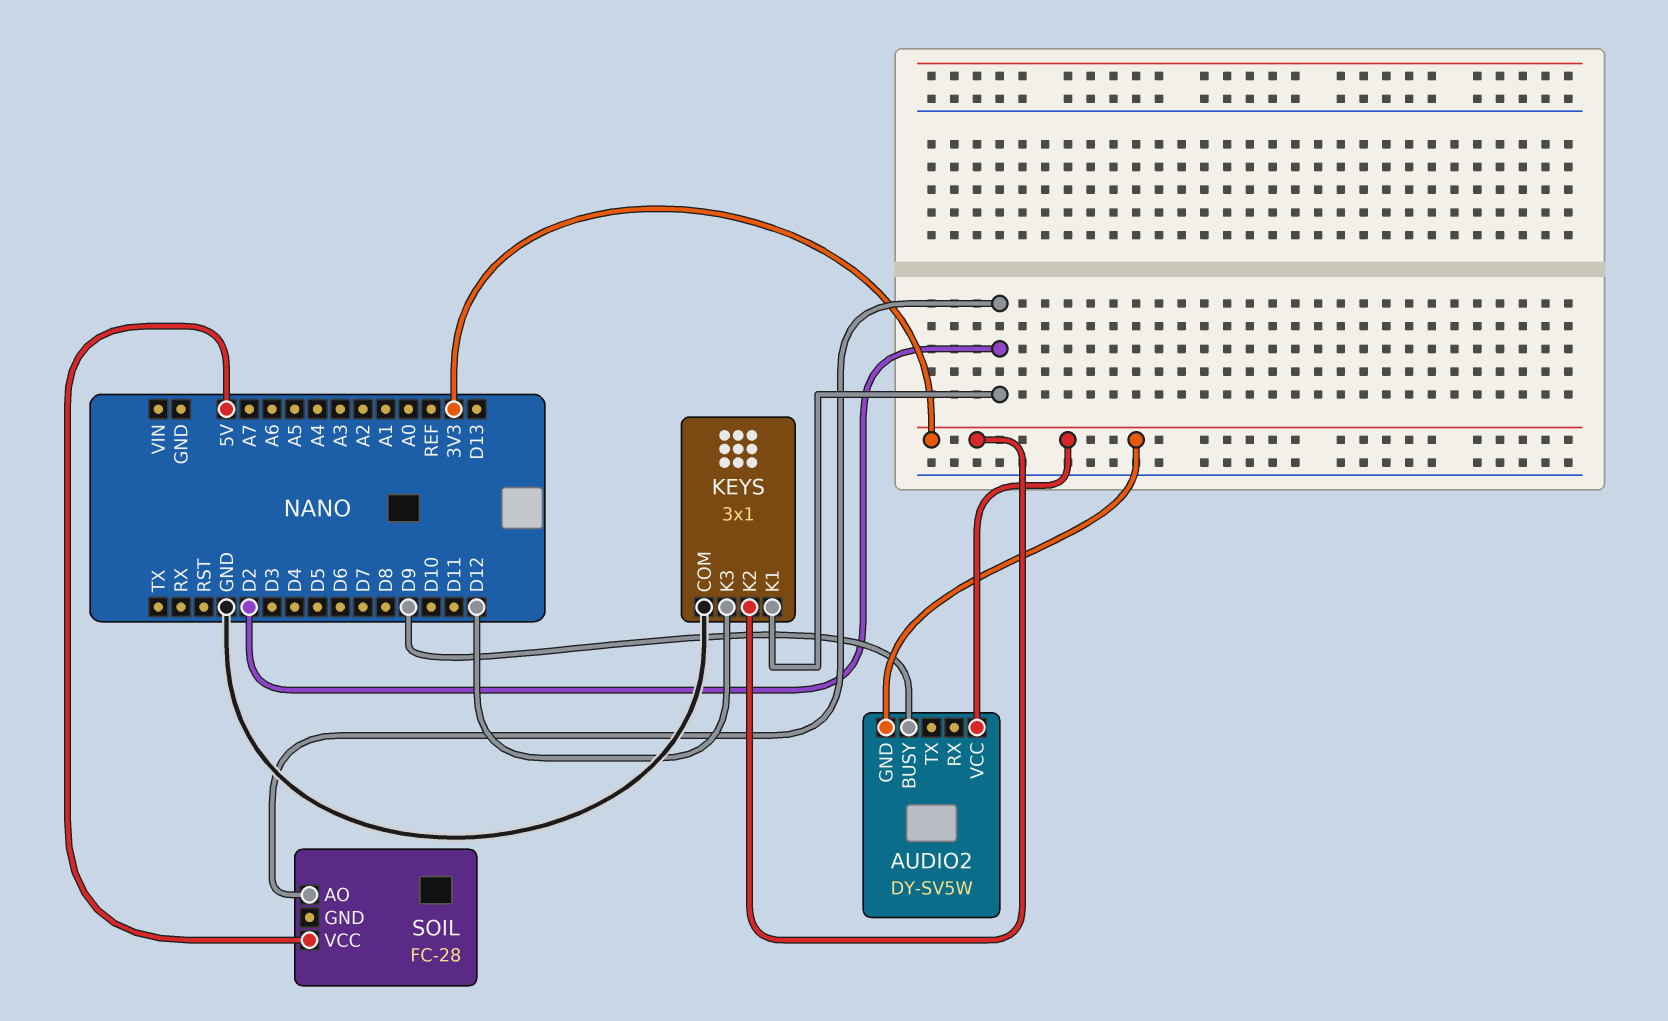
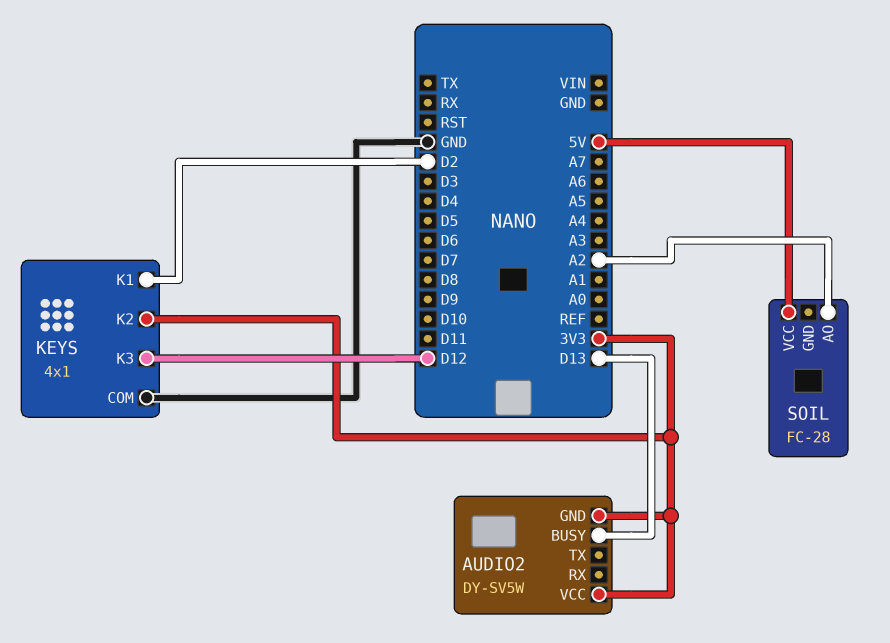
AUDIO2 pin BUSY: D9 -> D13
KEYS: 3x1 -> 4x1
SOIL pin AO: D2 -> A2

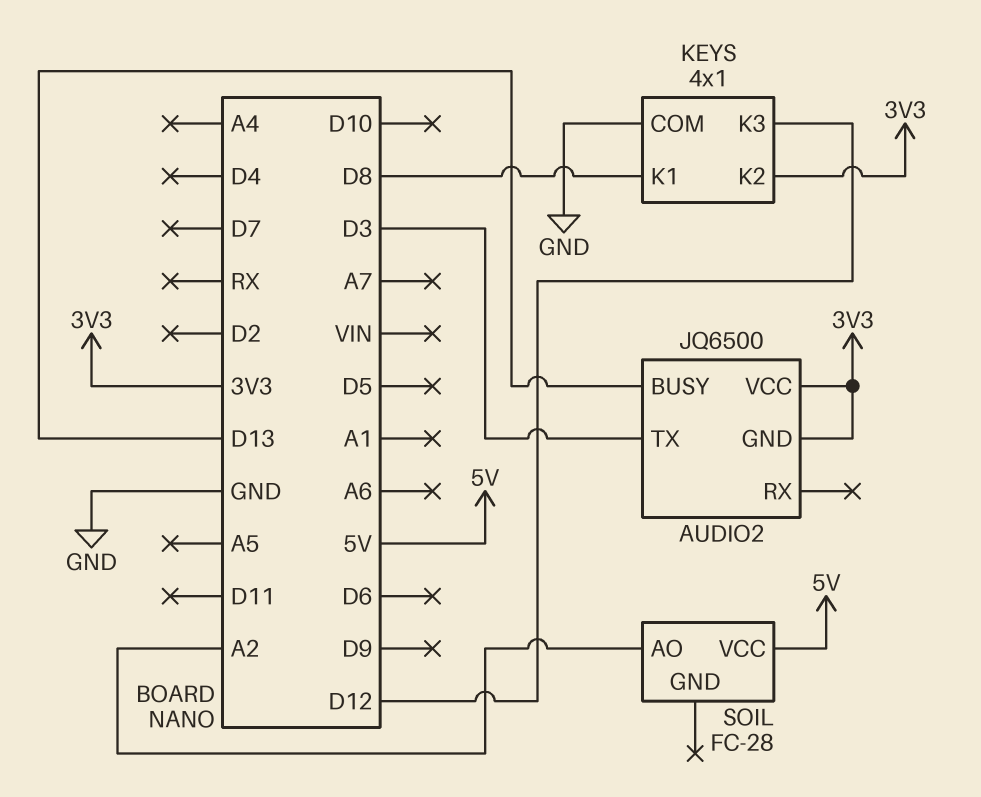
AUDIO2: DY-SV5W -> JQ6500
AUDIO2 pin TX: none -> D3
KEYS pin K1: D2 -> D8

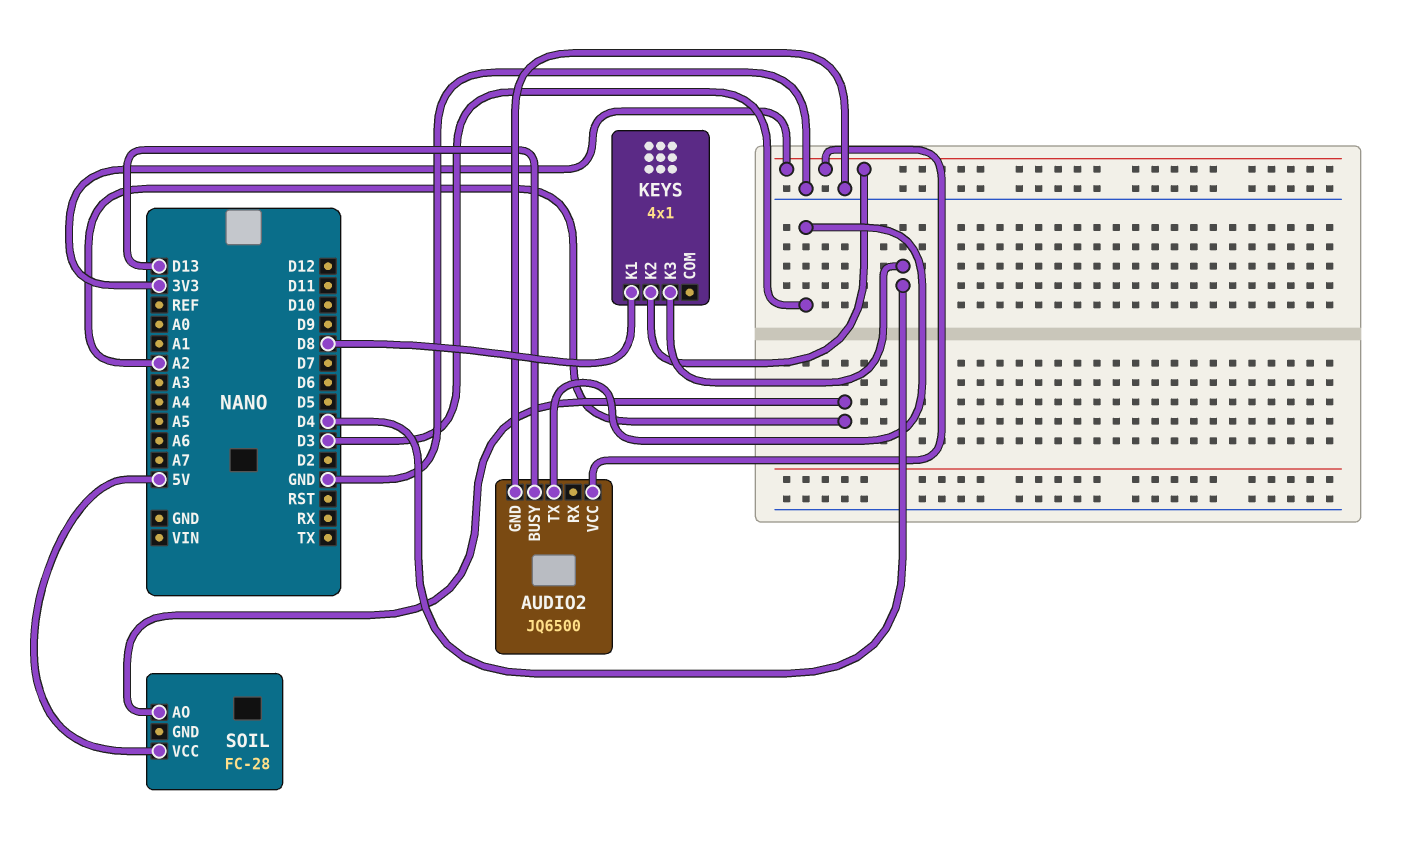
AUDIO2 pin GND: 3V3 -> GND
KEYS pin COM: GND -> none
KEYS pin K3: D12 -> D4

